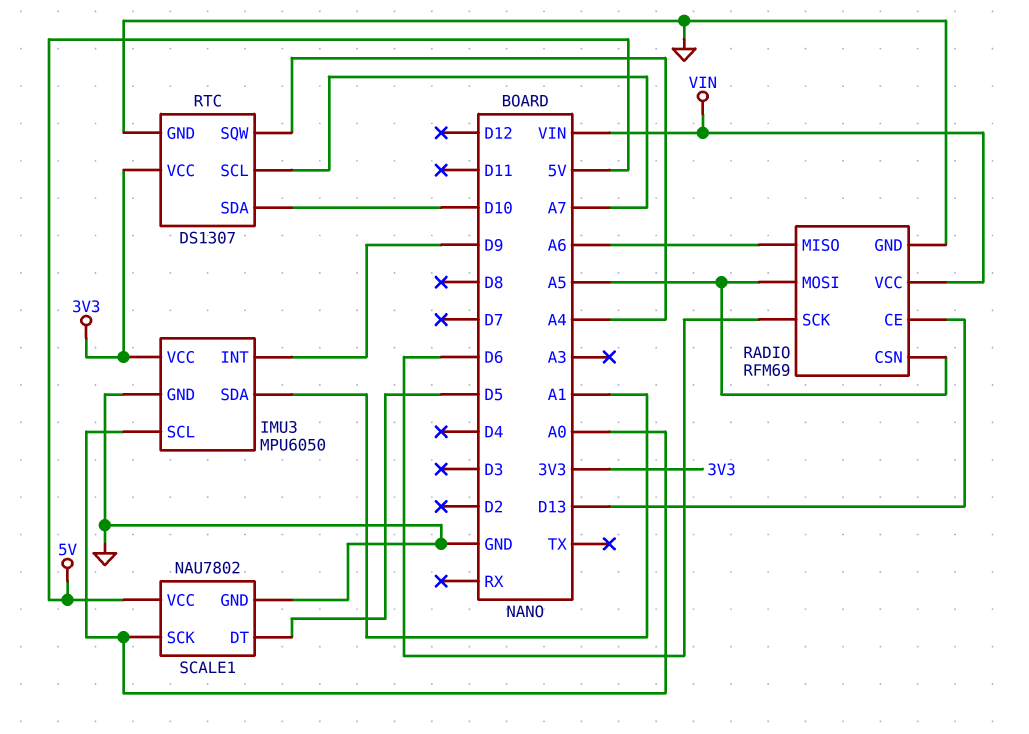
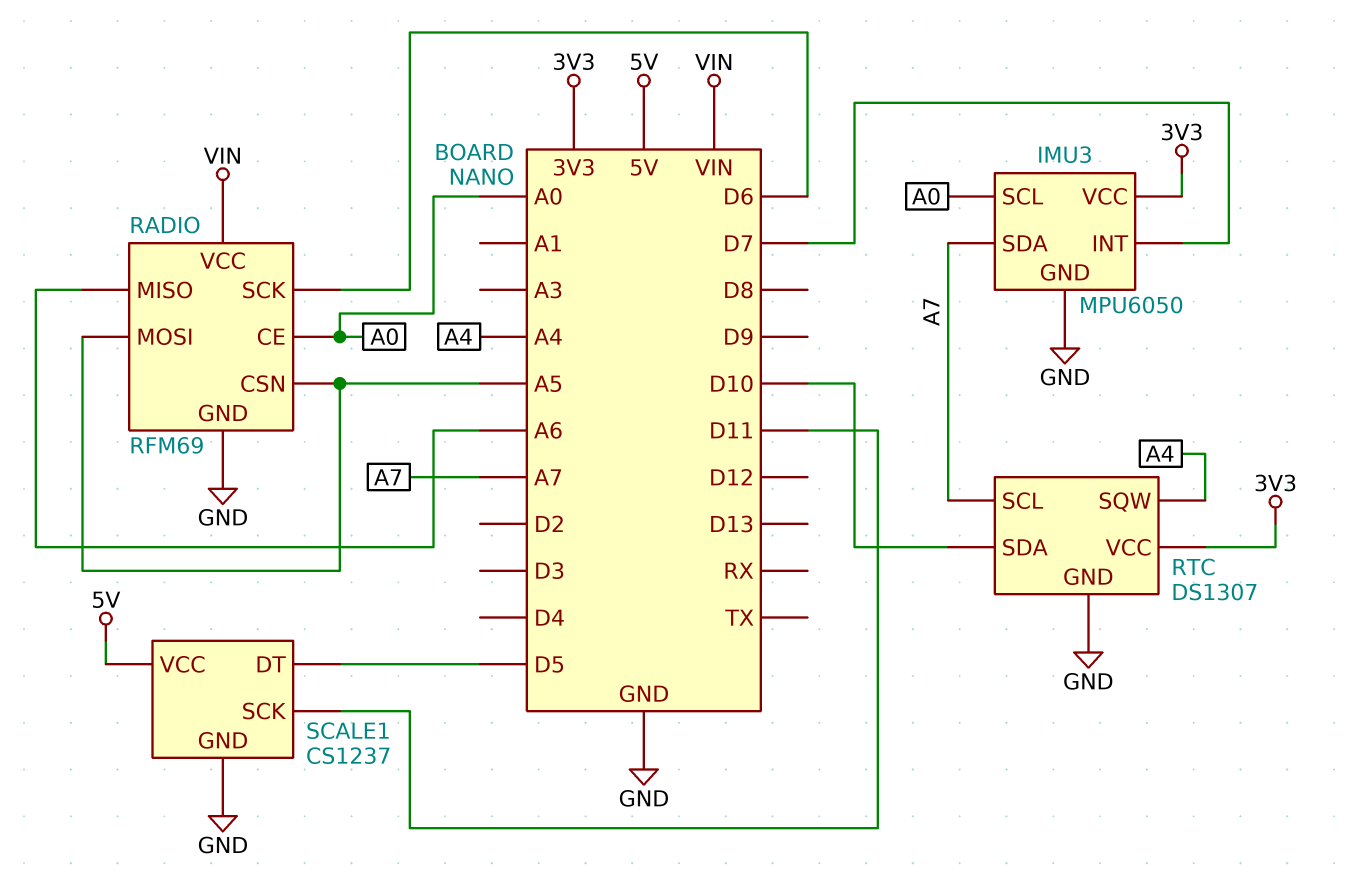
IMU3 pin INT: D9 -> D7
IMU3 pin SDA: A1 -> A7
RADIO pin CE: D13 -> A0
SCALE1: NAU7802 -> CS1237
SCALE1 pin SCK: A0 -> D11

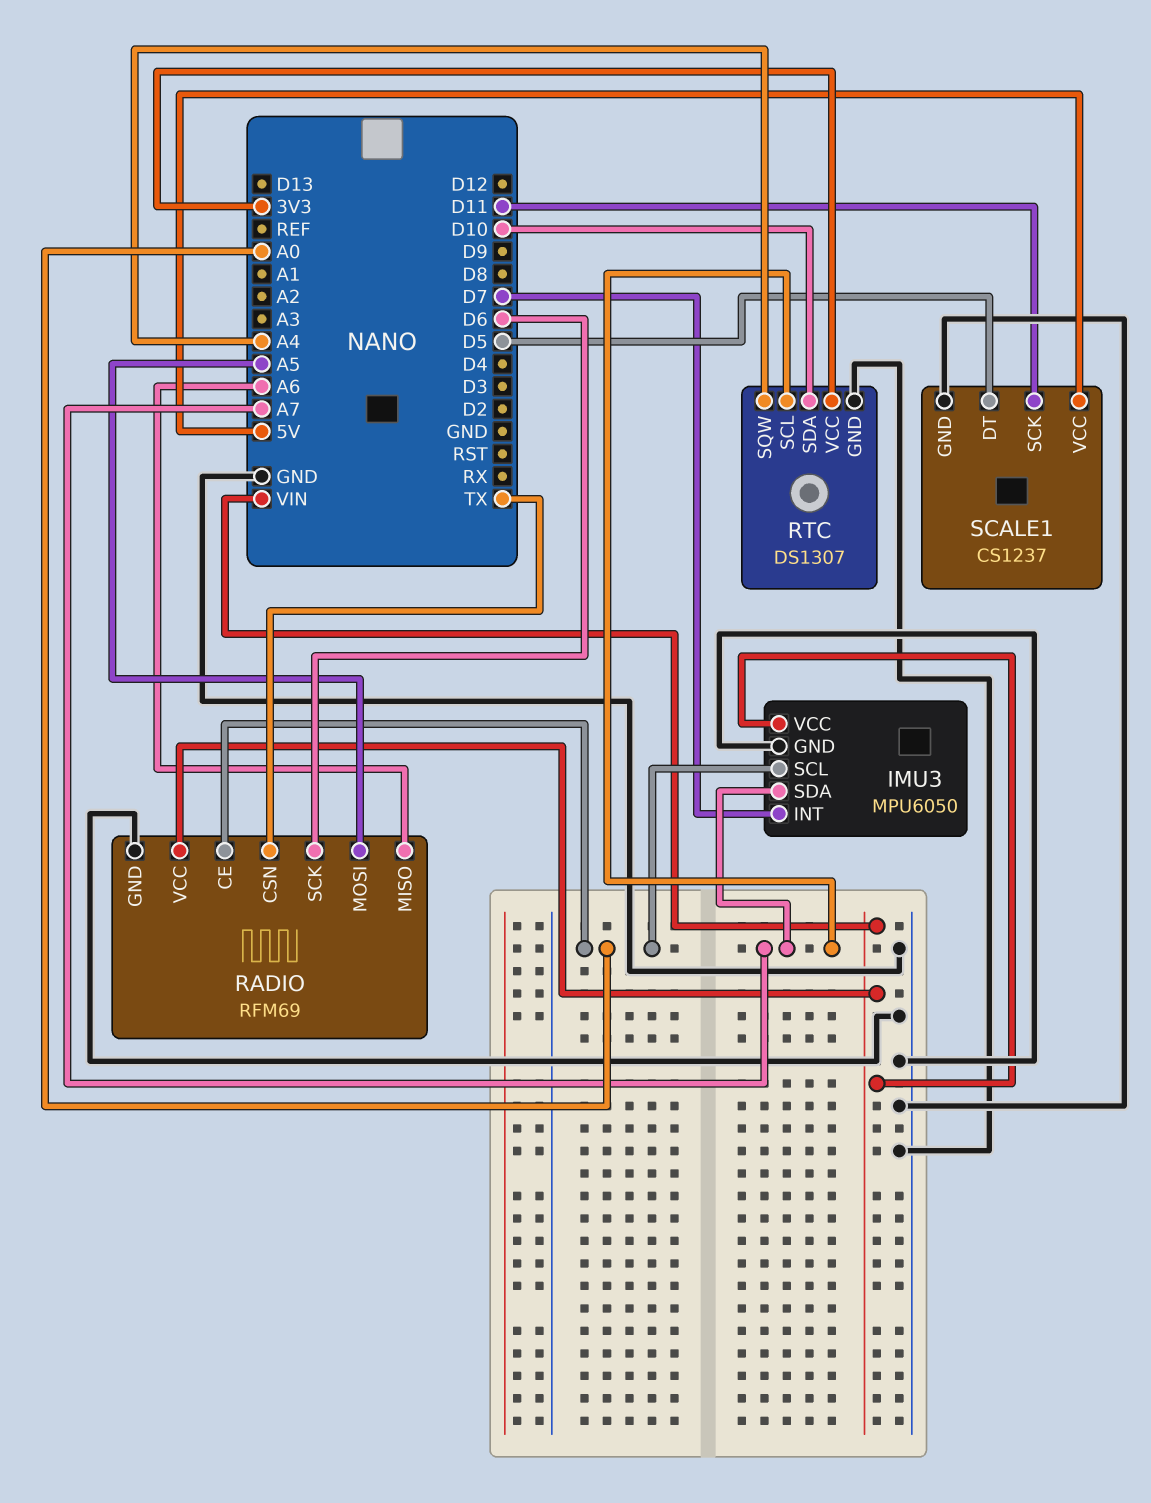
IMU3 pin VCC: 3V3 -> VIN
RADIO pin CSN: A5 -> TX

